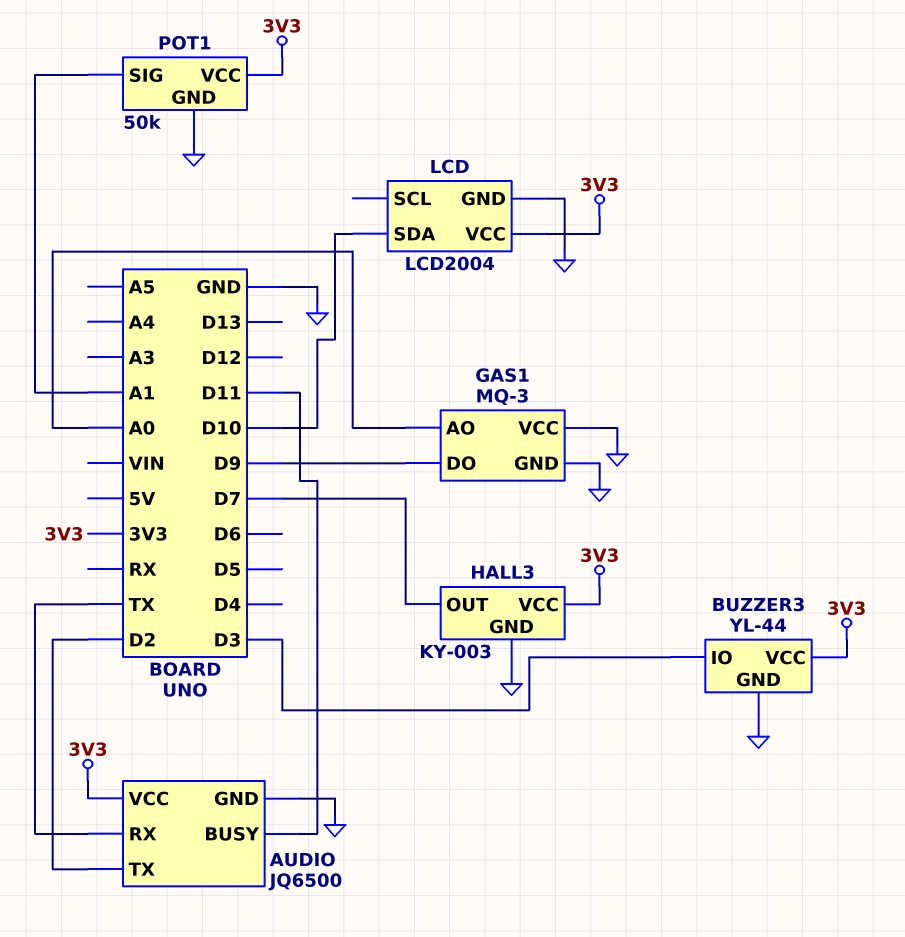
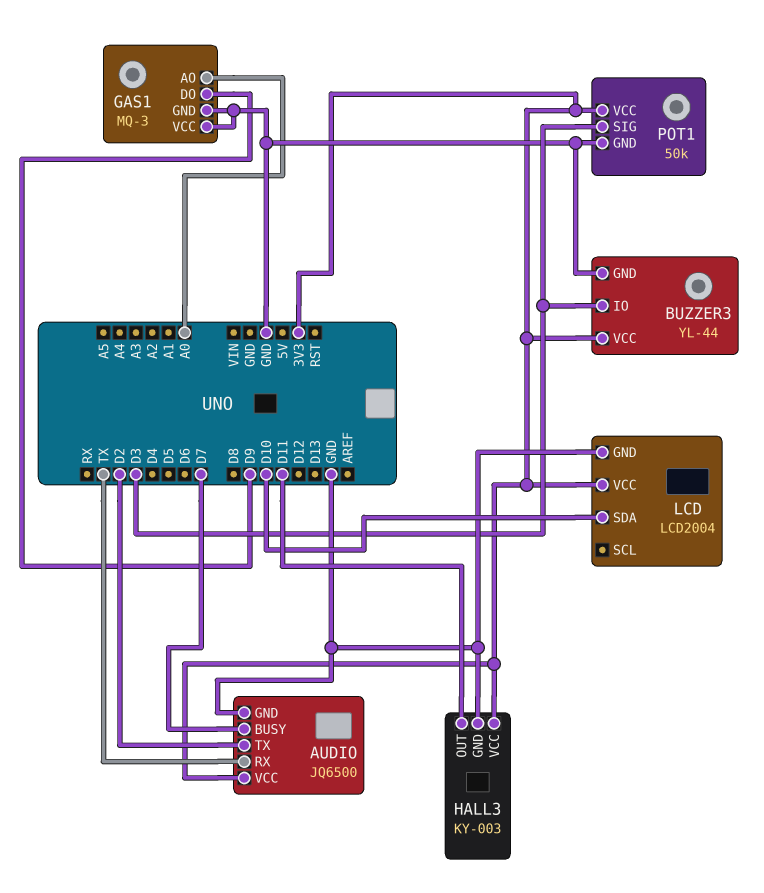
AUDIO pin BUSY: D11 -> D7
HALL3 pin OUT: D7 -> D11
POT1 pin SIG: A1 -> D3

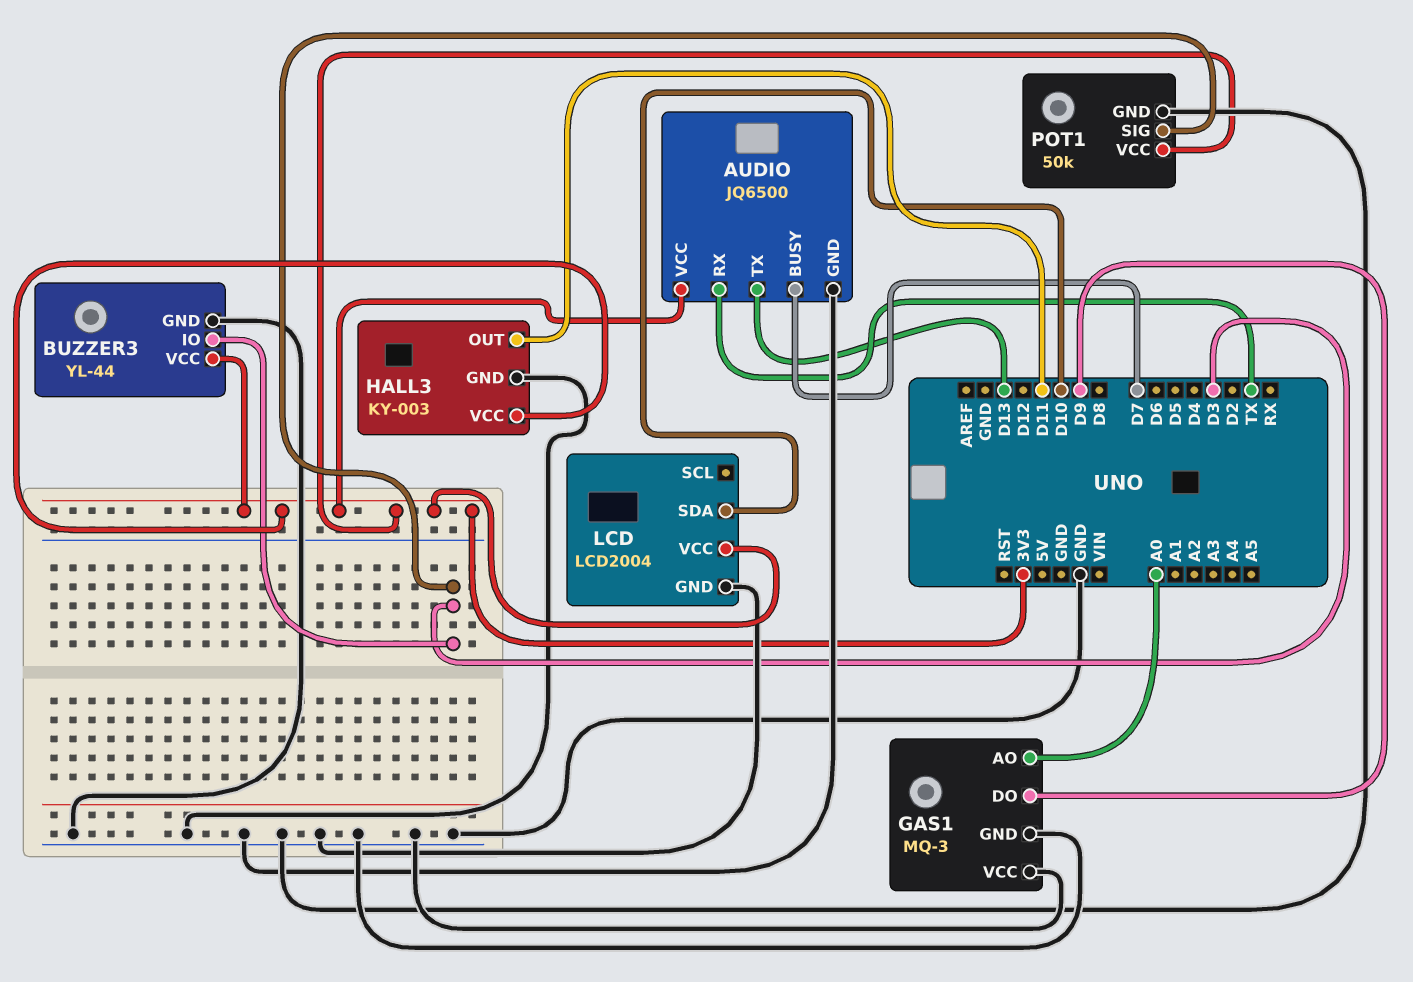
AUDIO pin TX: D2 -> D13

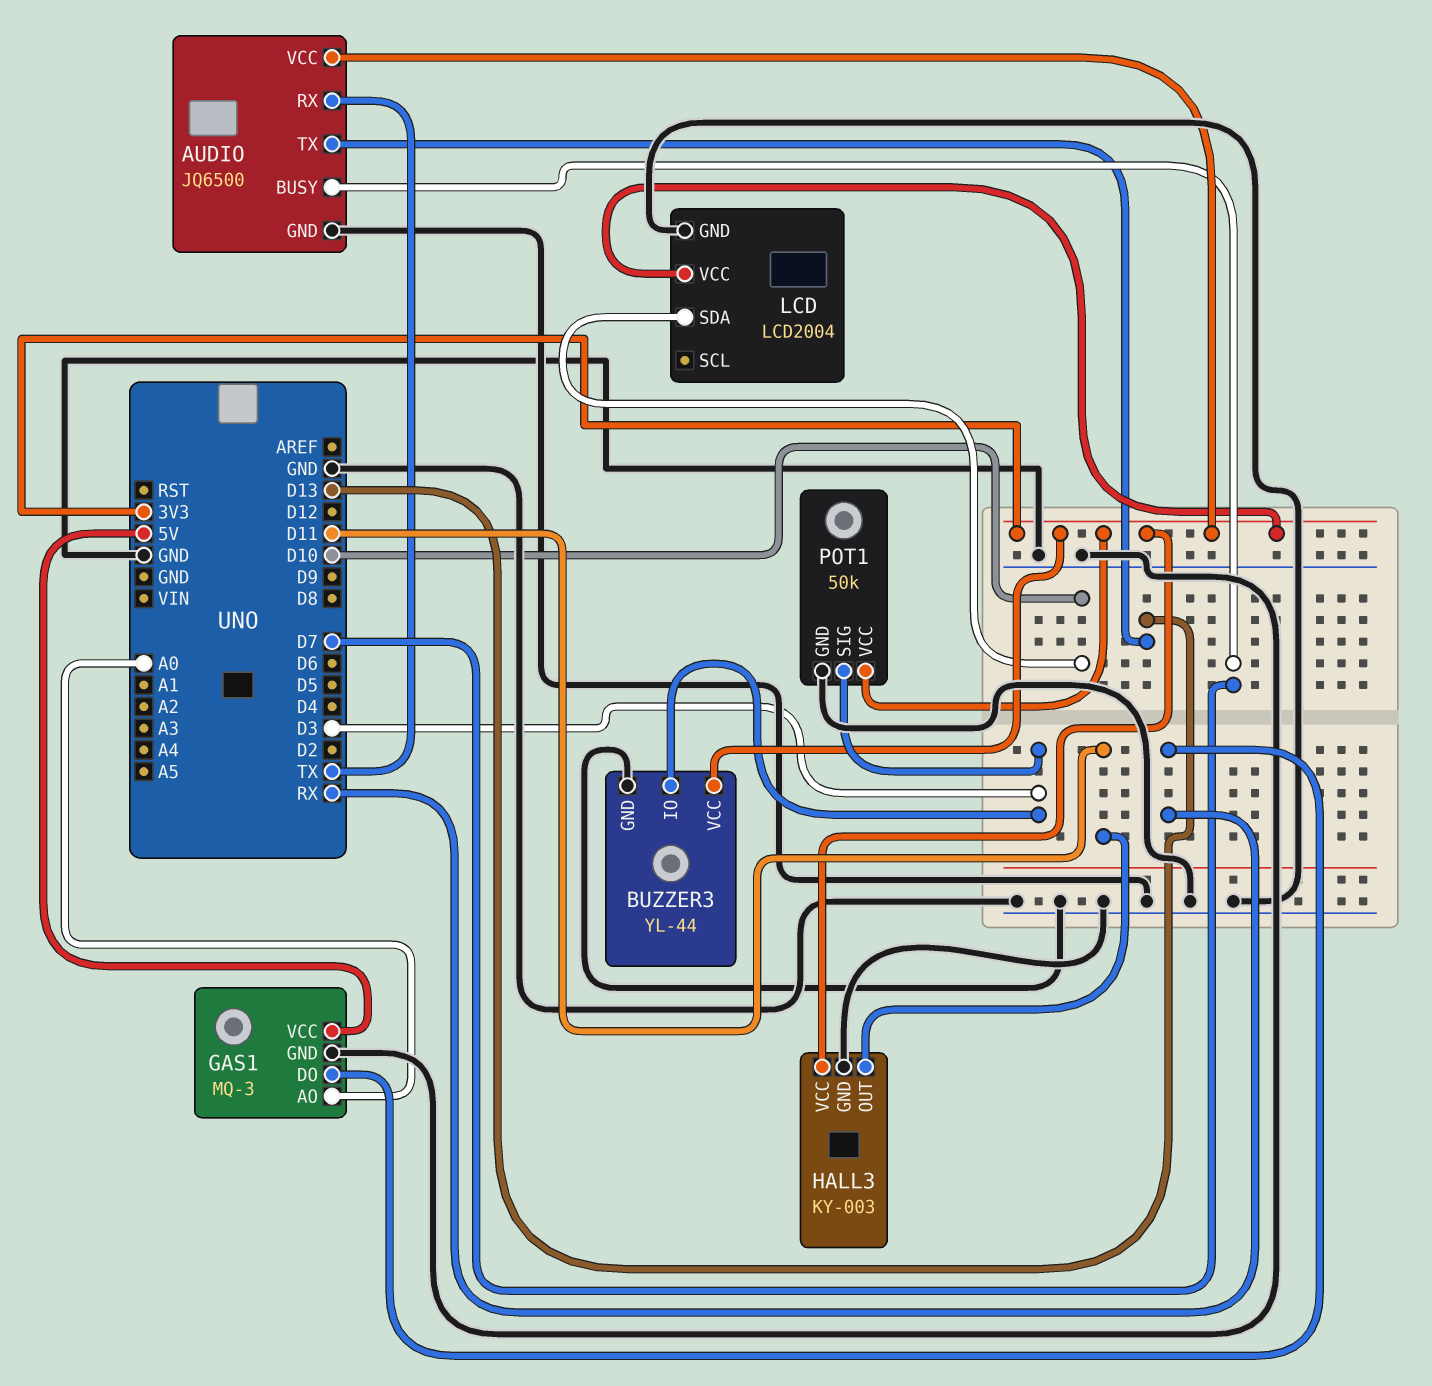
GAS1 pin DO: D9 -> RX
GAS1 pin VCC: GND -> 5V

